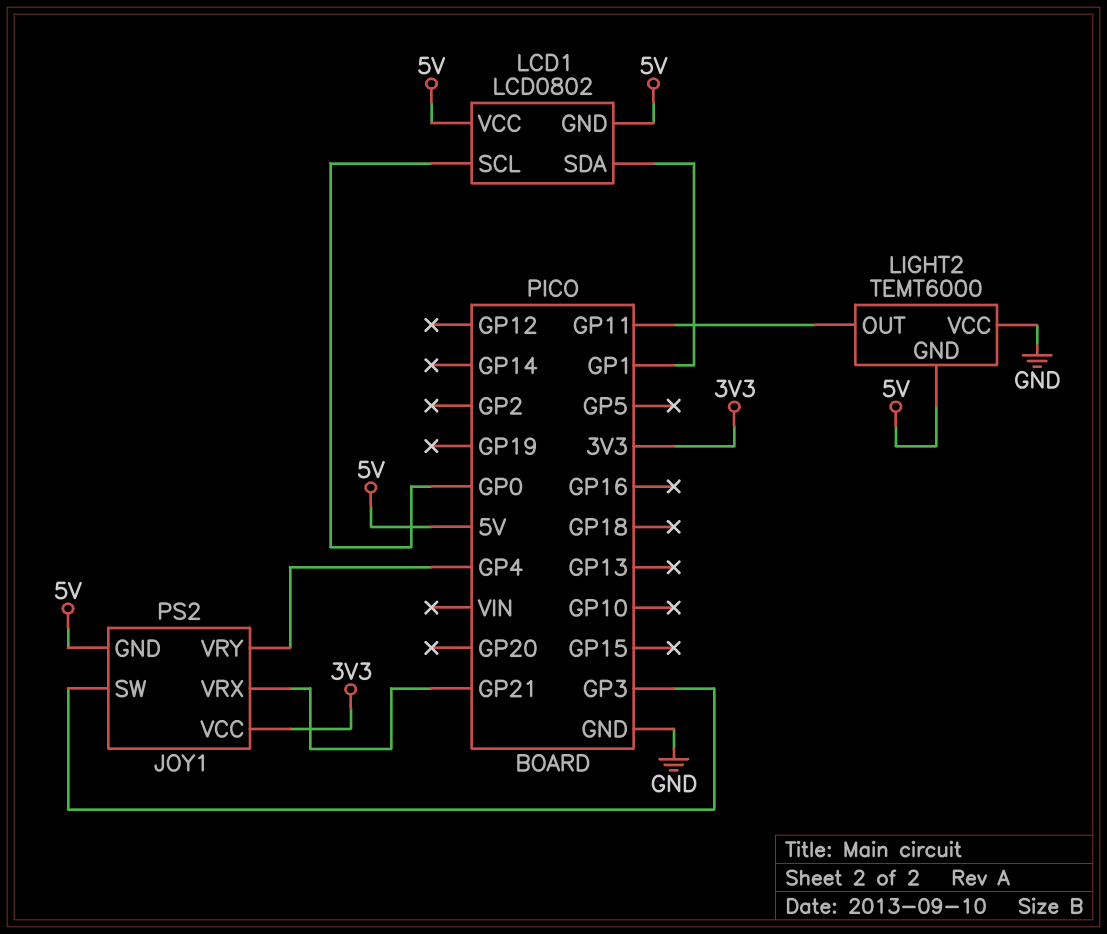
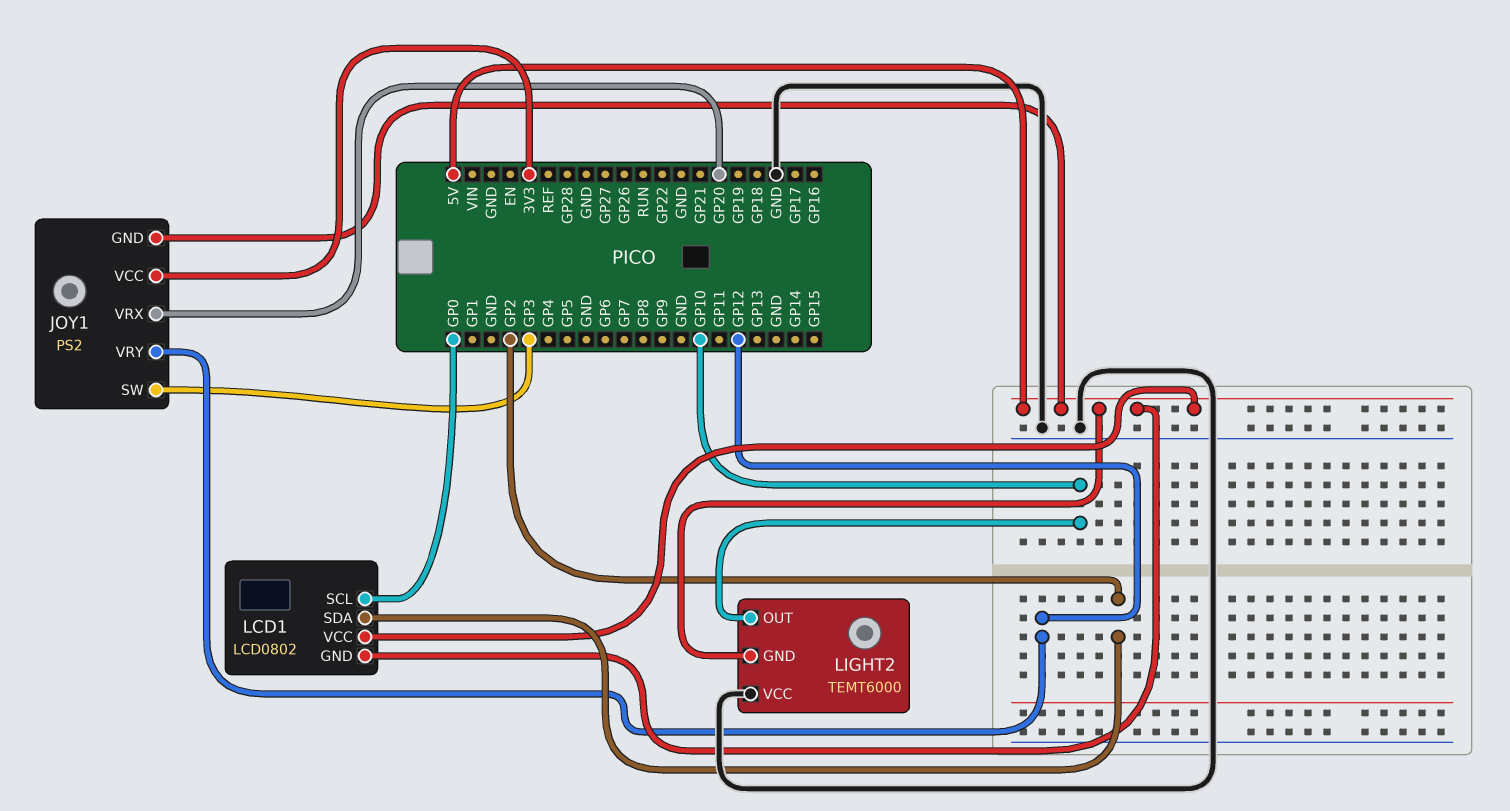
JOY1 pin VRX: GP21 -> GP20
JOY1 pin VRY: GP4 -> GP12
LCD1 pin SDA: GP1 -> GP2
LIGHT2 pin OUT: GP11 -> GP10

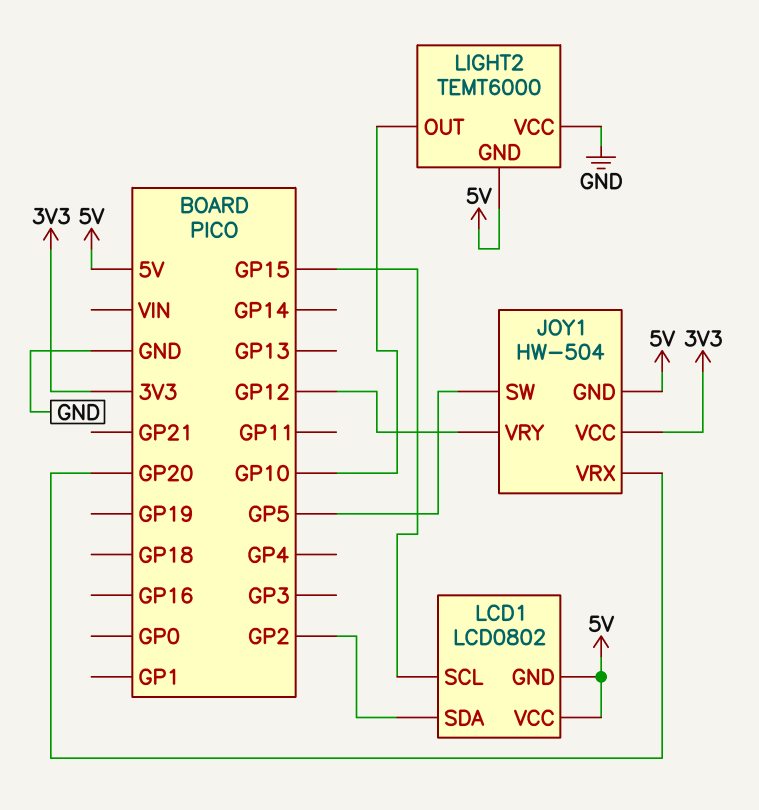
JOY1: PS2 -> HW-504
JOY1 pin SW: GP3 -> GP5
LCD1 pin SCL: GP0 -> GP15

